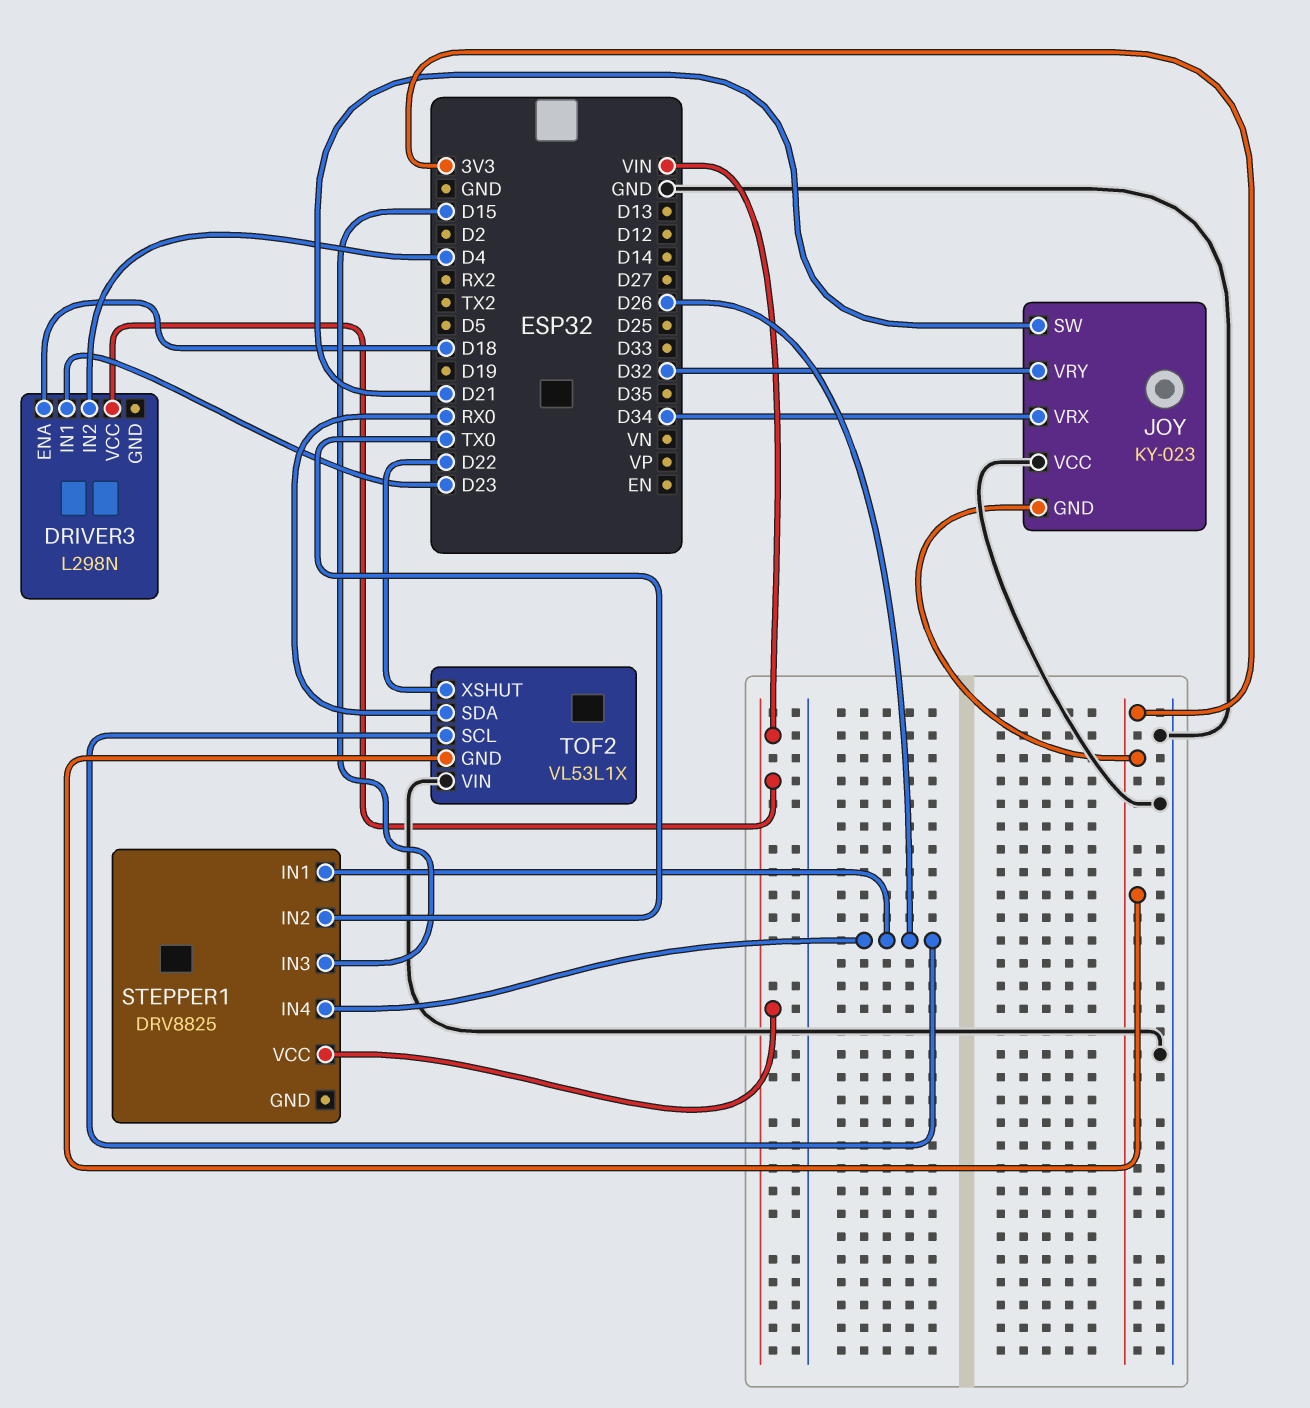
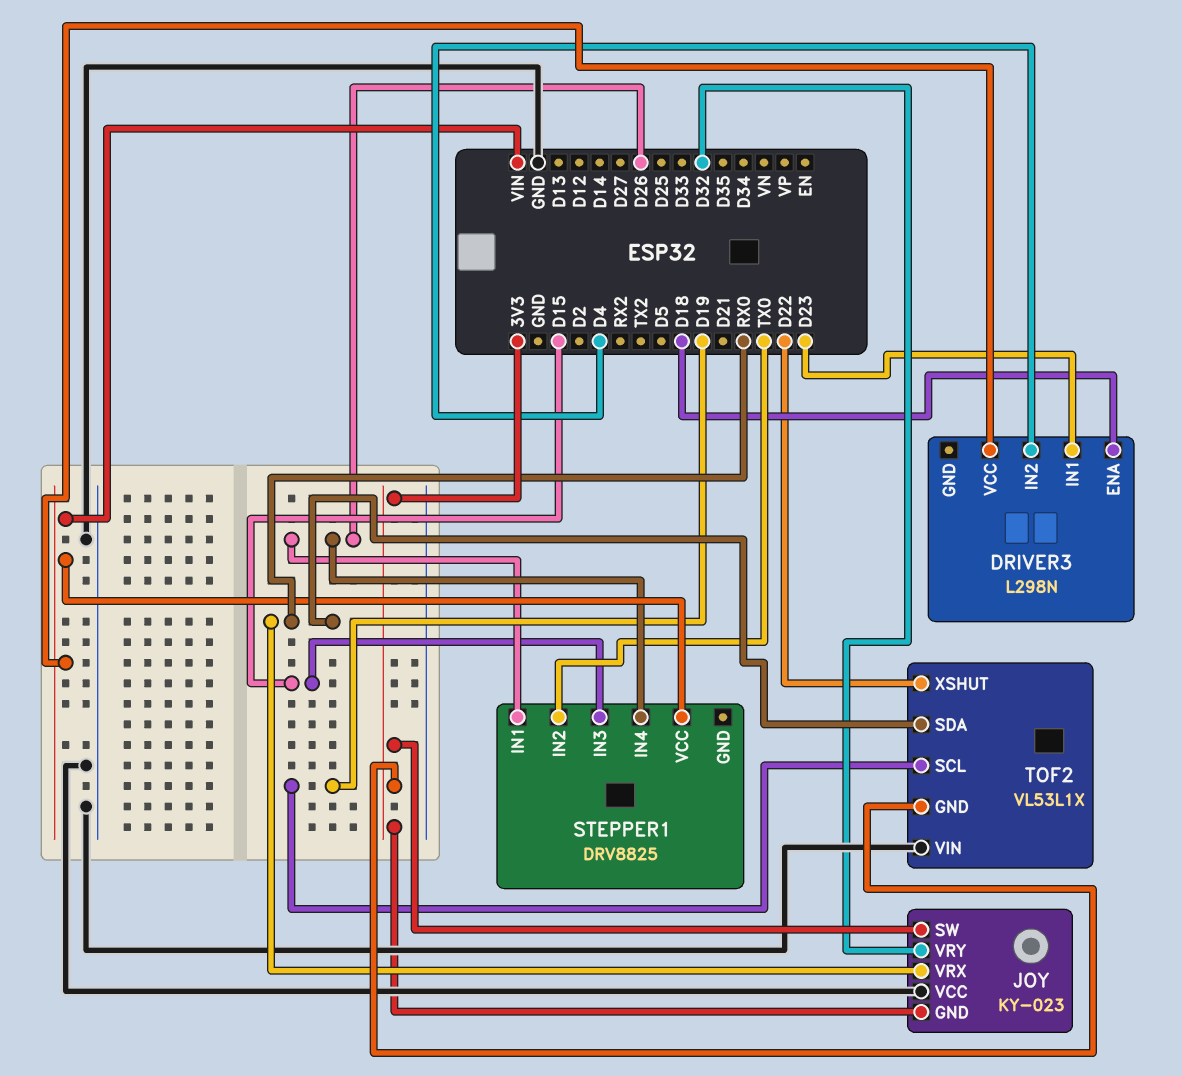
JOY pin SW: D21 -> 3V3
JOY pin VRX: D34 -> RX0
TOF2 pin SCL: D26 -> D19

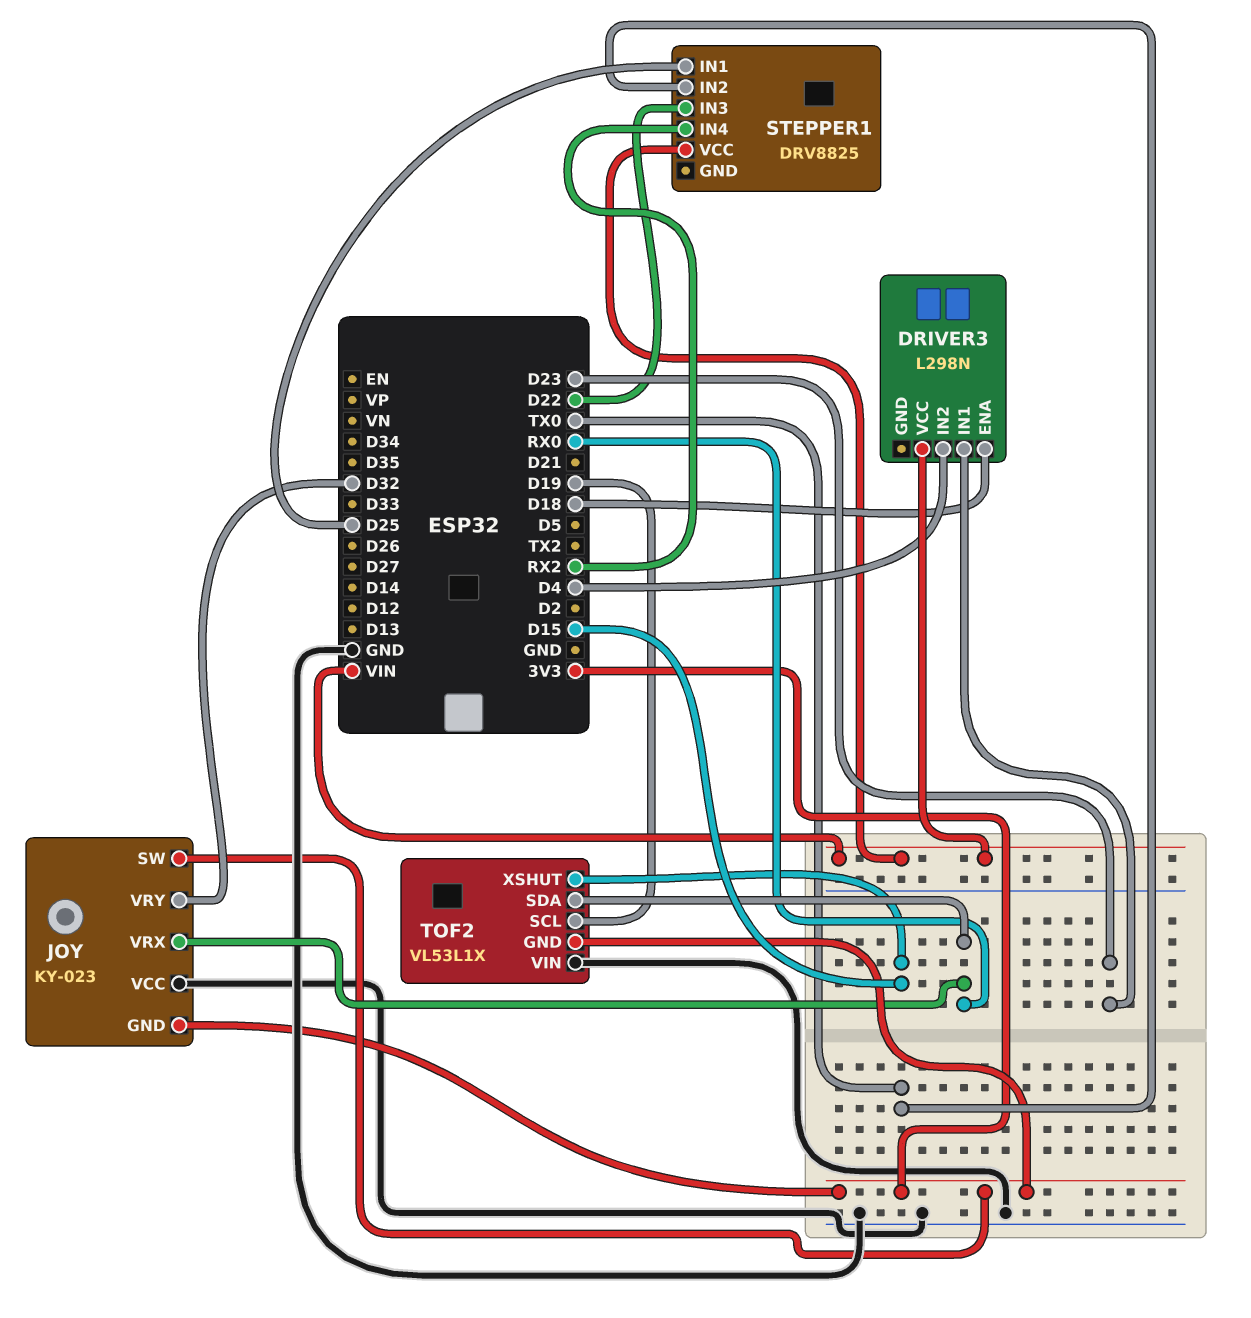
STEPPER1 pin IN1: D26 -> D25
STEPPER1 pin IN3: D15 -> D22
STEPPER1 pin IN4: D26 -> RX2
TOF2 pin XSHUT: D22 -> D15

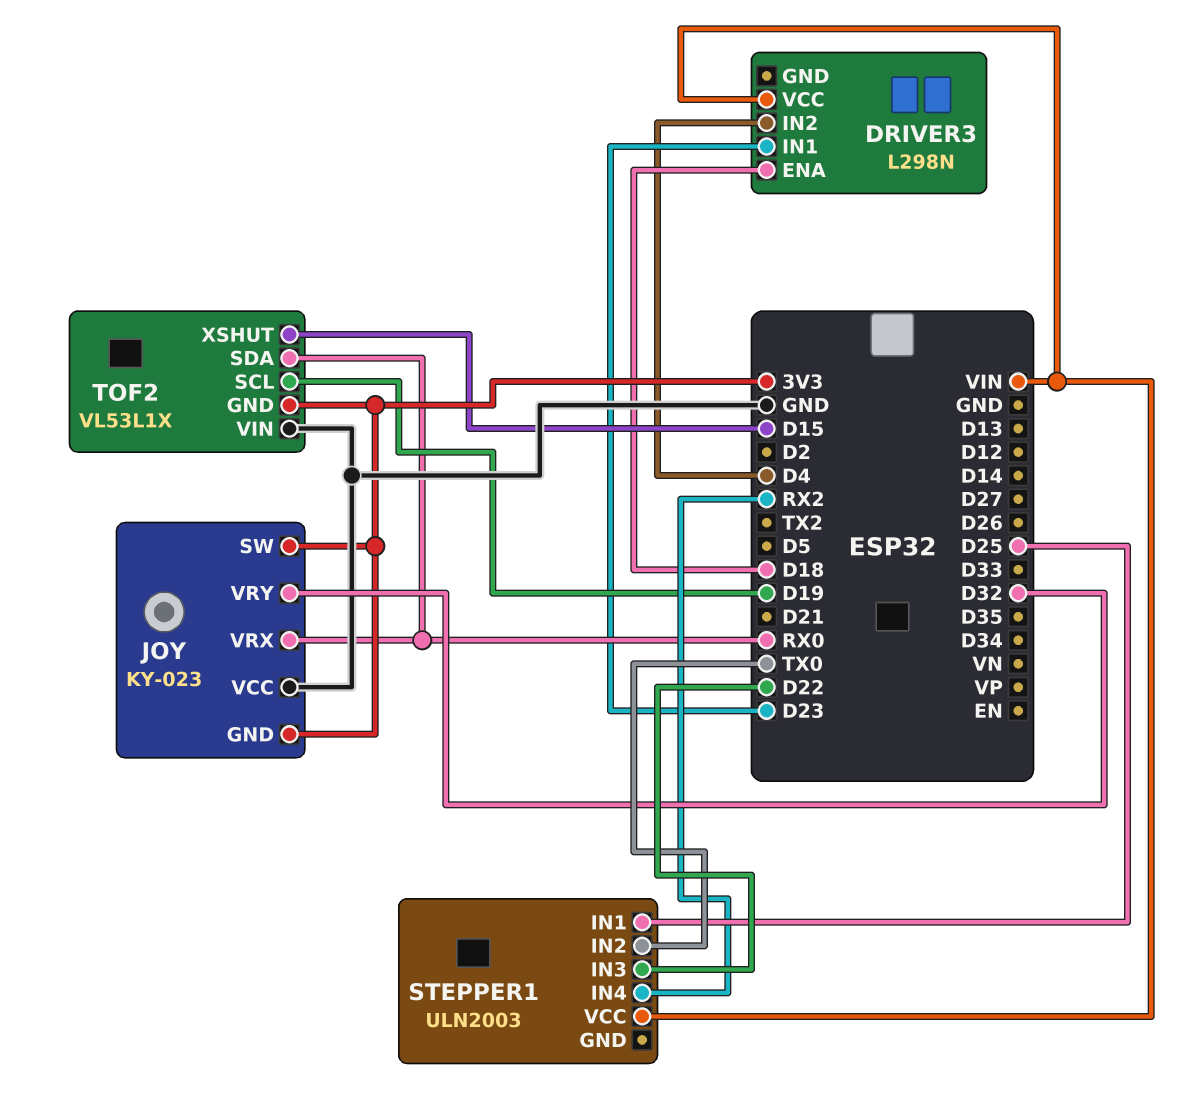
STEPPER1: DRV8825 -> ULN2003

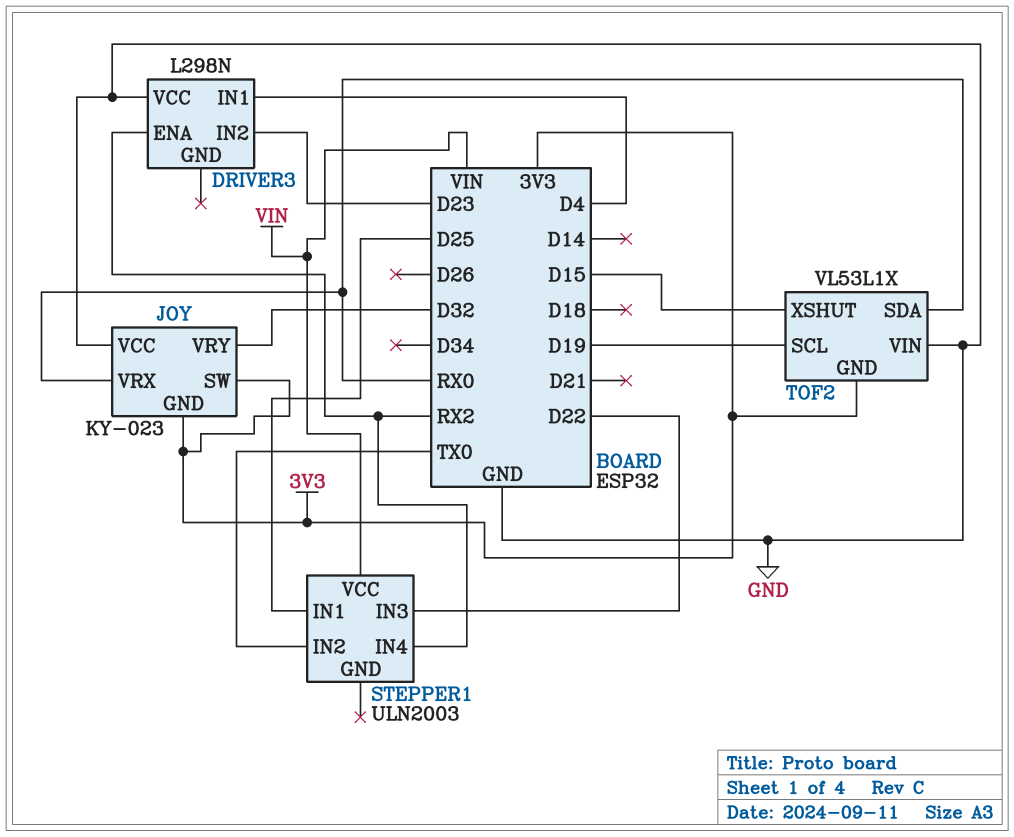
DRIVER3 pin ENA: D18 -> RX2
DRIVER3 pin IN1: D23 -> D4
DRIVER3 pin IN2: D4 -> D23
DRIVER3 pin VCC: VIN -> GND

